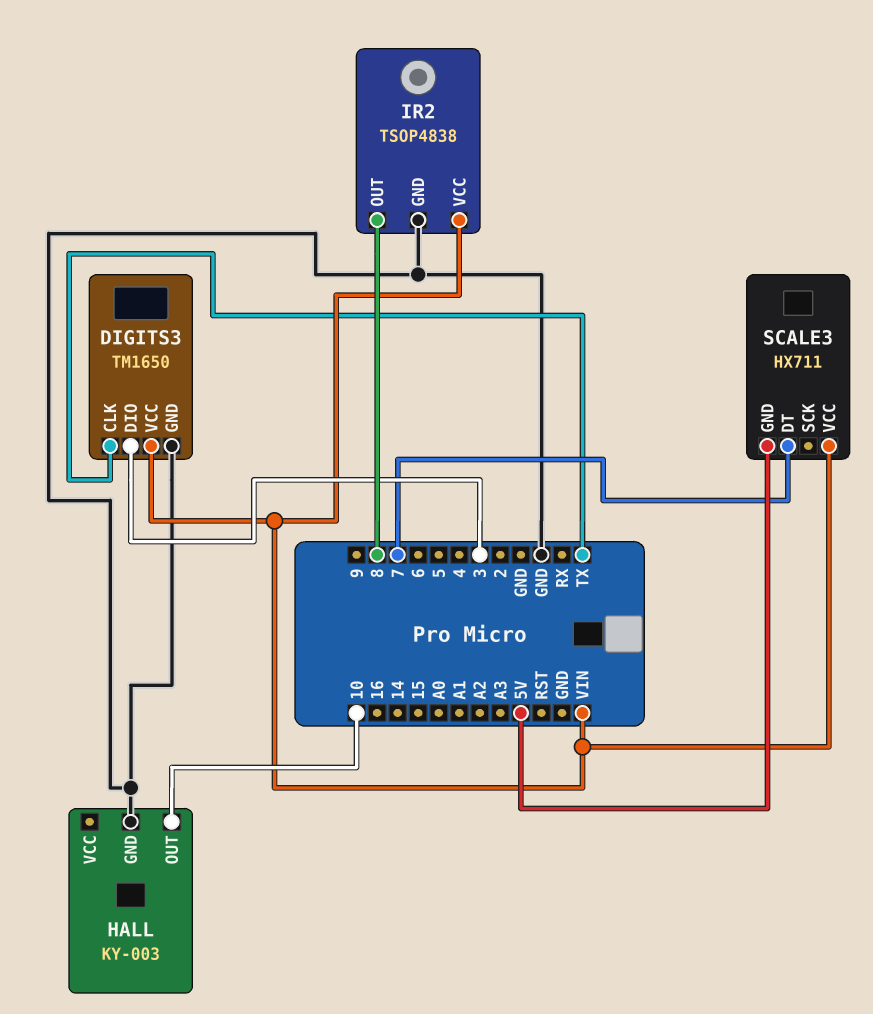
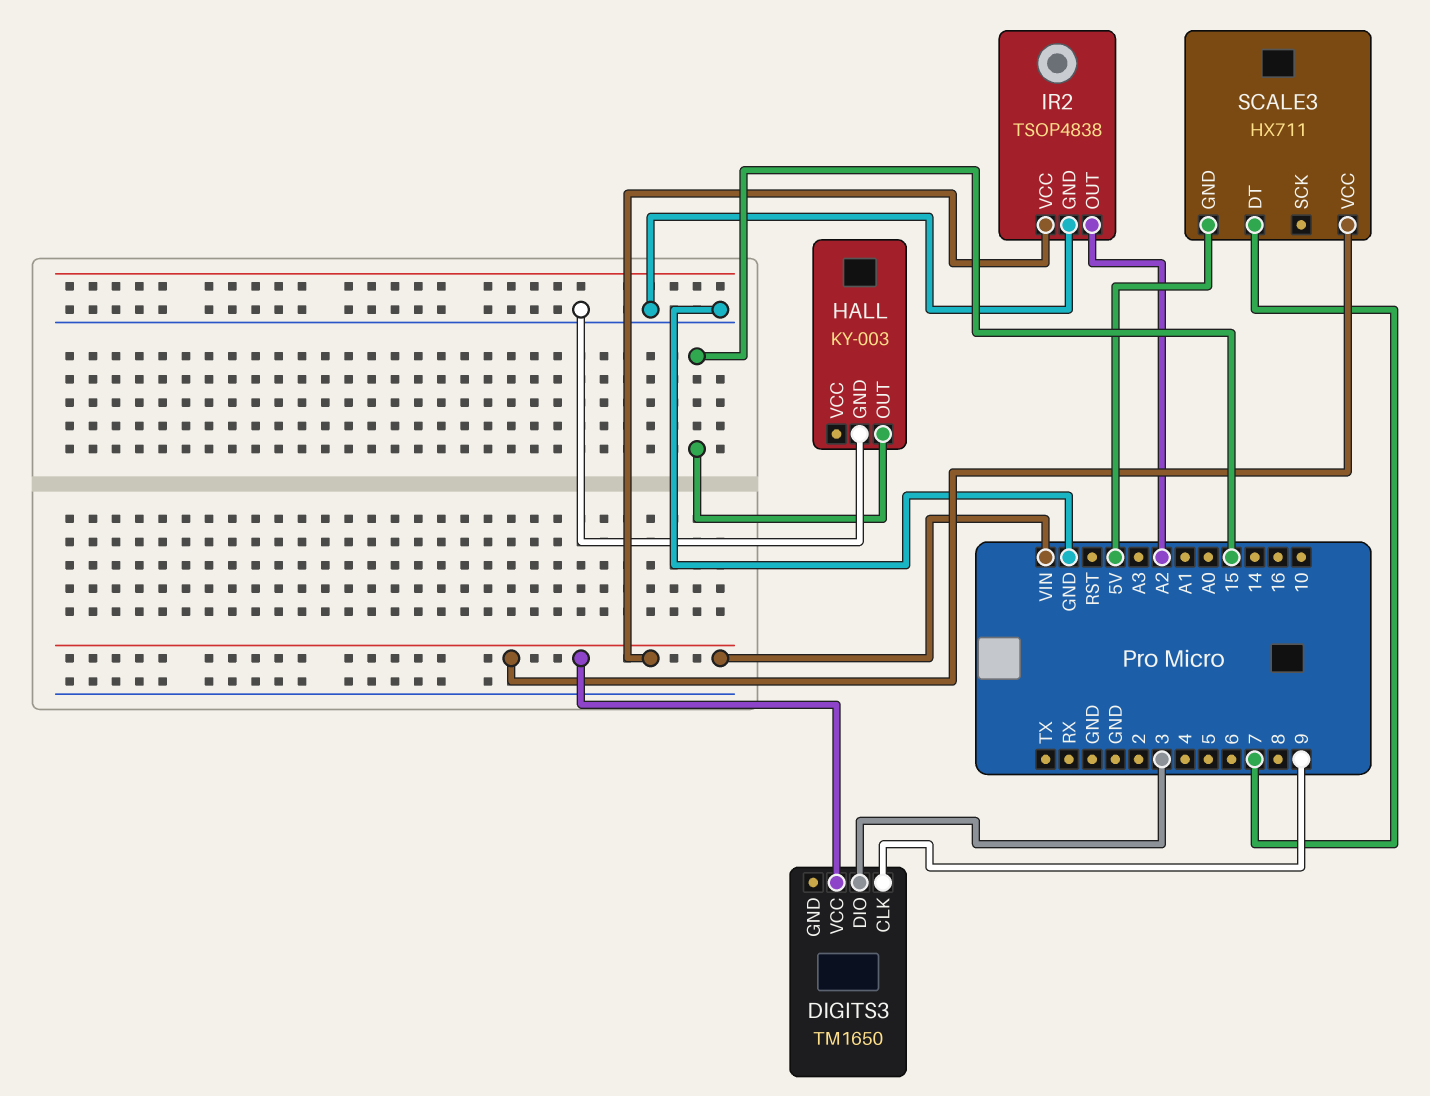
DIGITS3 pin CLK: TX -> 9
DIGITS3 pin GND: GND -> none
HALL pin OUT: 10 -> 15
IR2 pin OUT: 8 -> A2

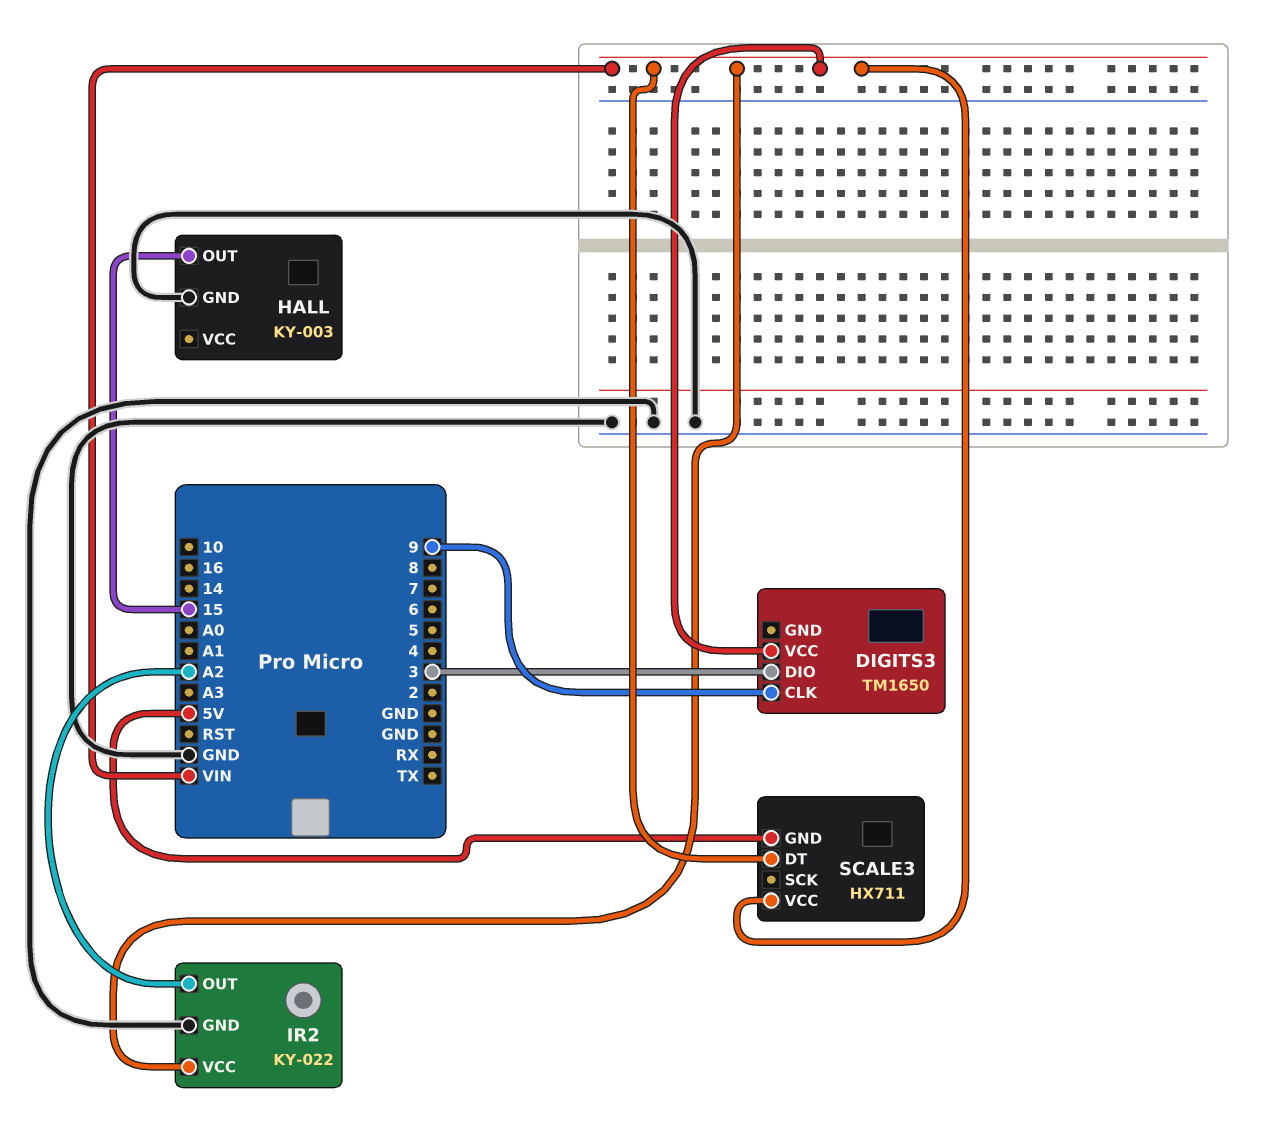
IR2: TSOP4838 -> KY-022
SCALE3 pin DT: 7 -> VIN

